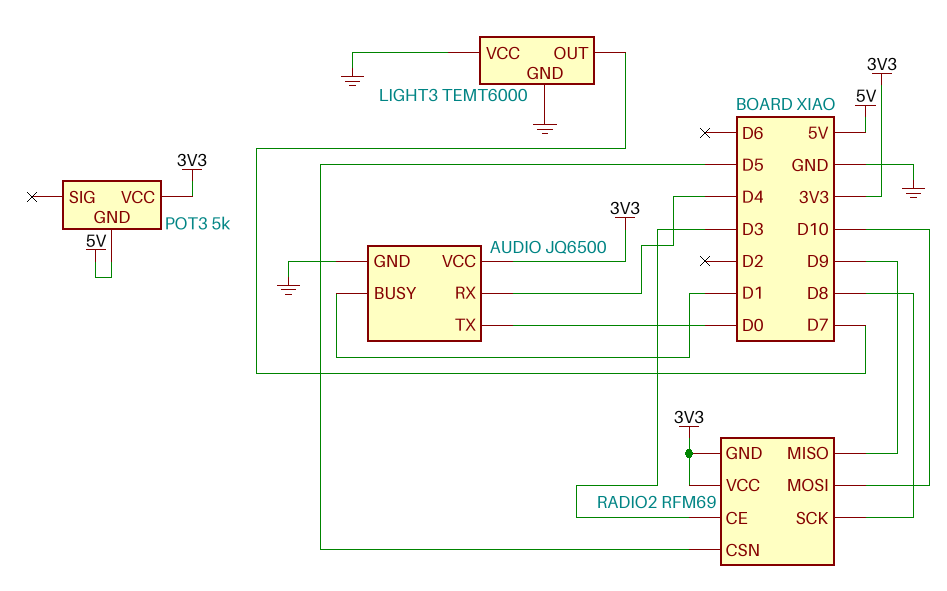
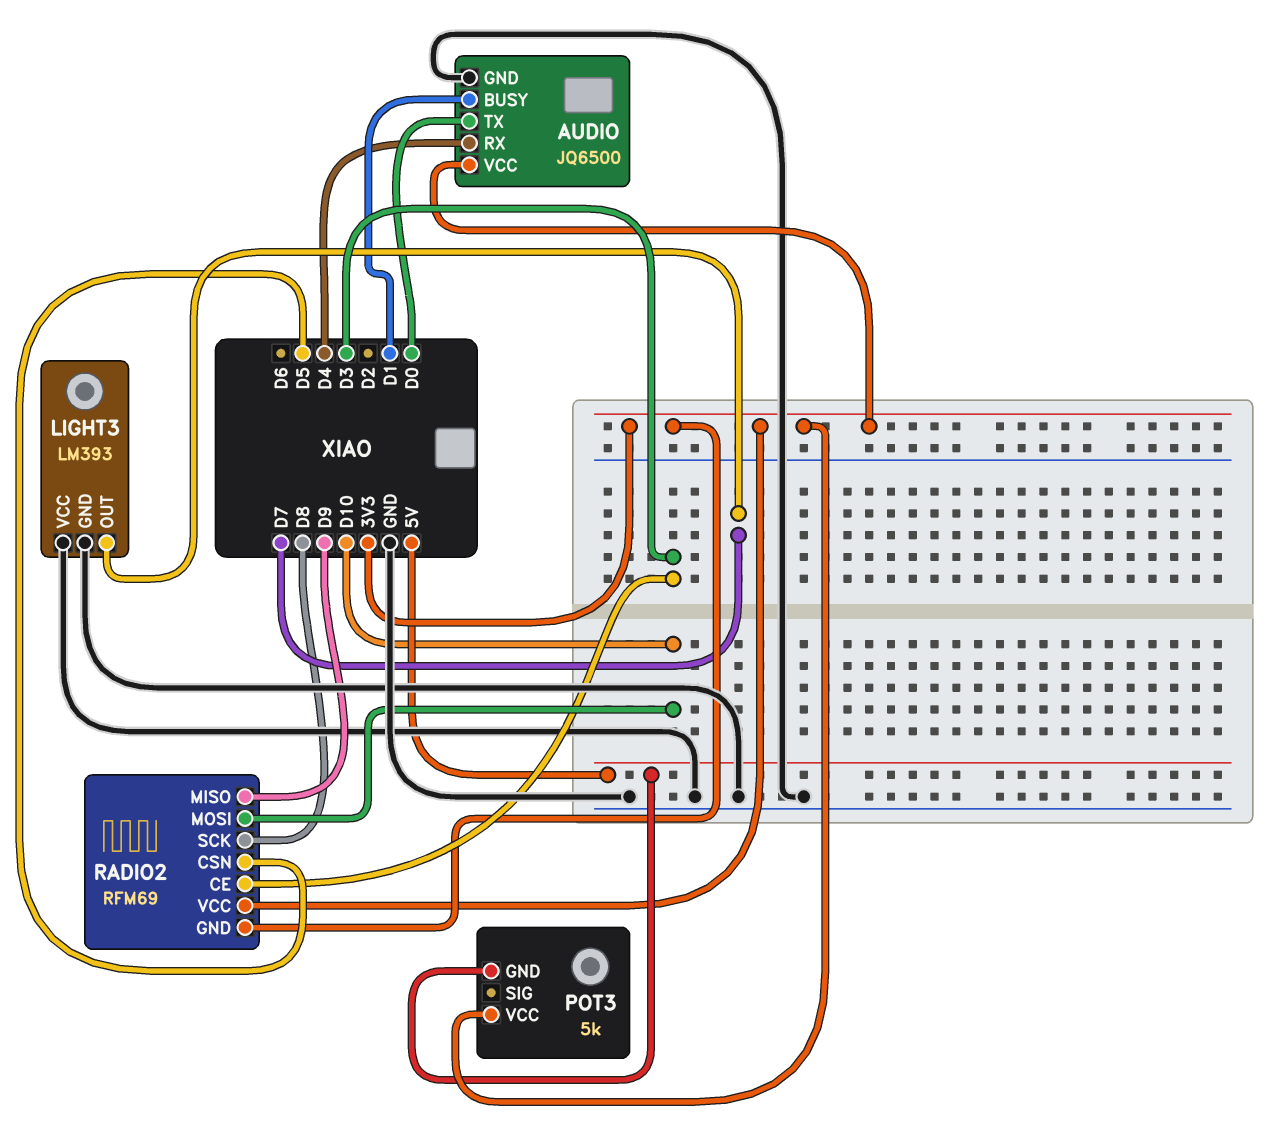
LIGHT3: TEMT6000 -> LM393

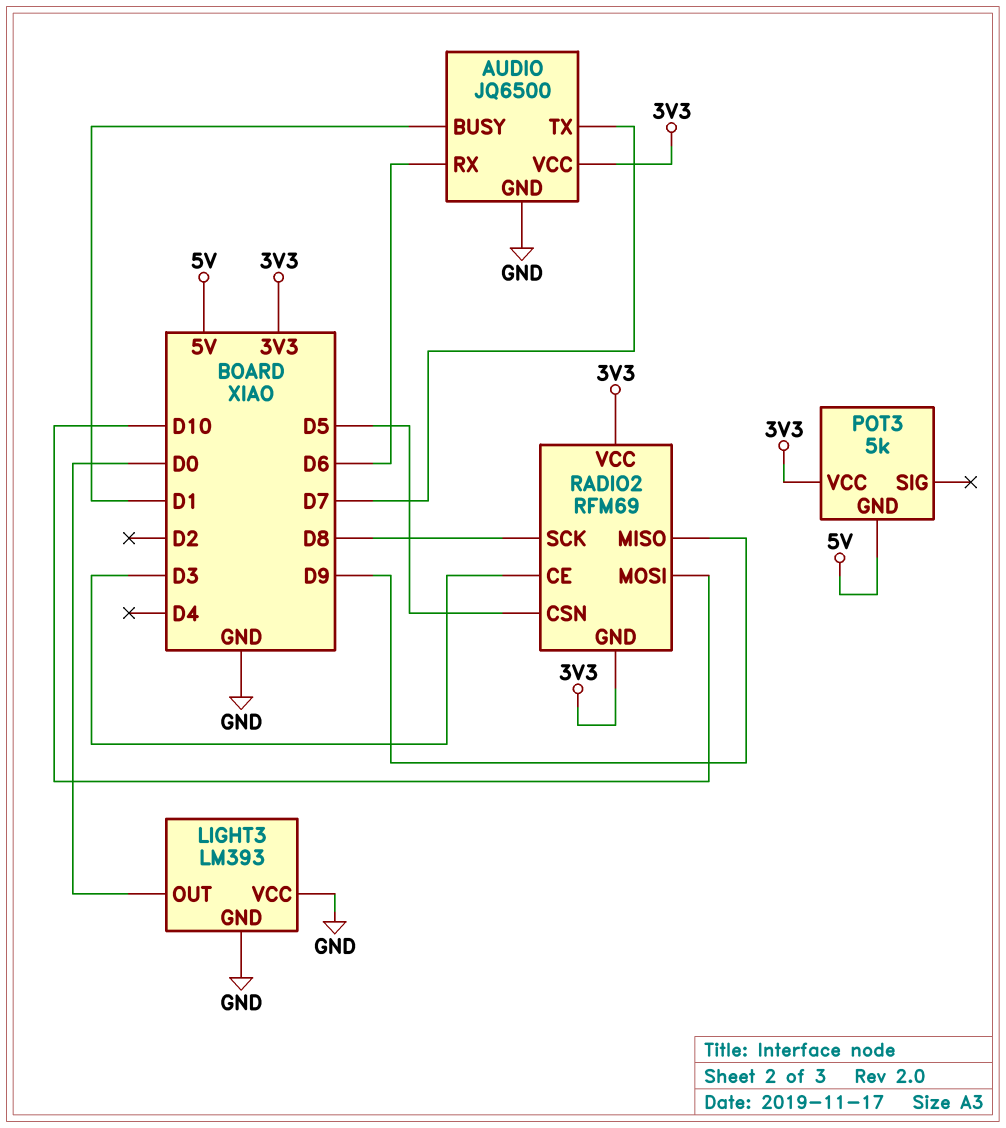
AUDIO pin RX: D4 -> D6
AUDIO pin TX: D0 -> D7
LIGHT3 pin OUT: D7 -> D0

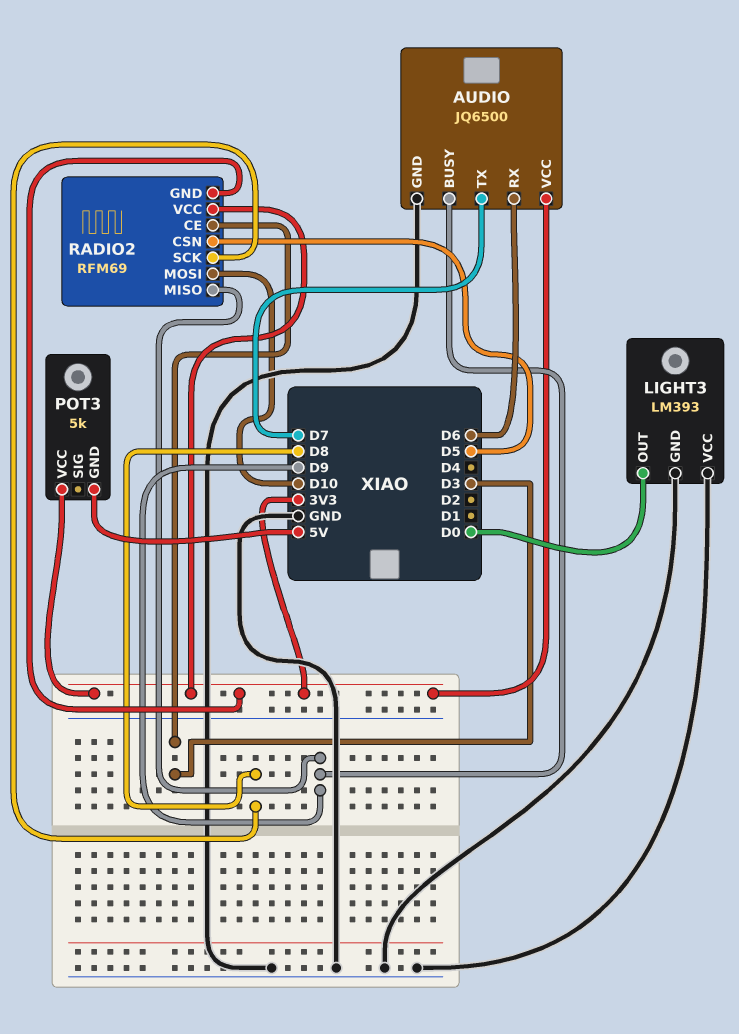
AUDIO pin BUSY: D1 -> D9

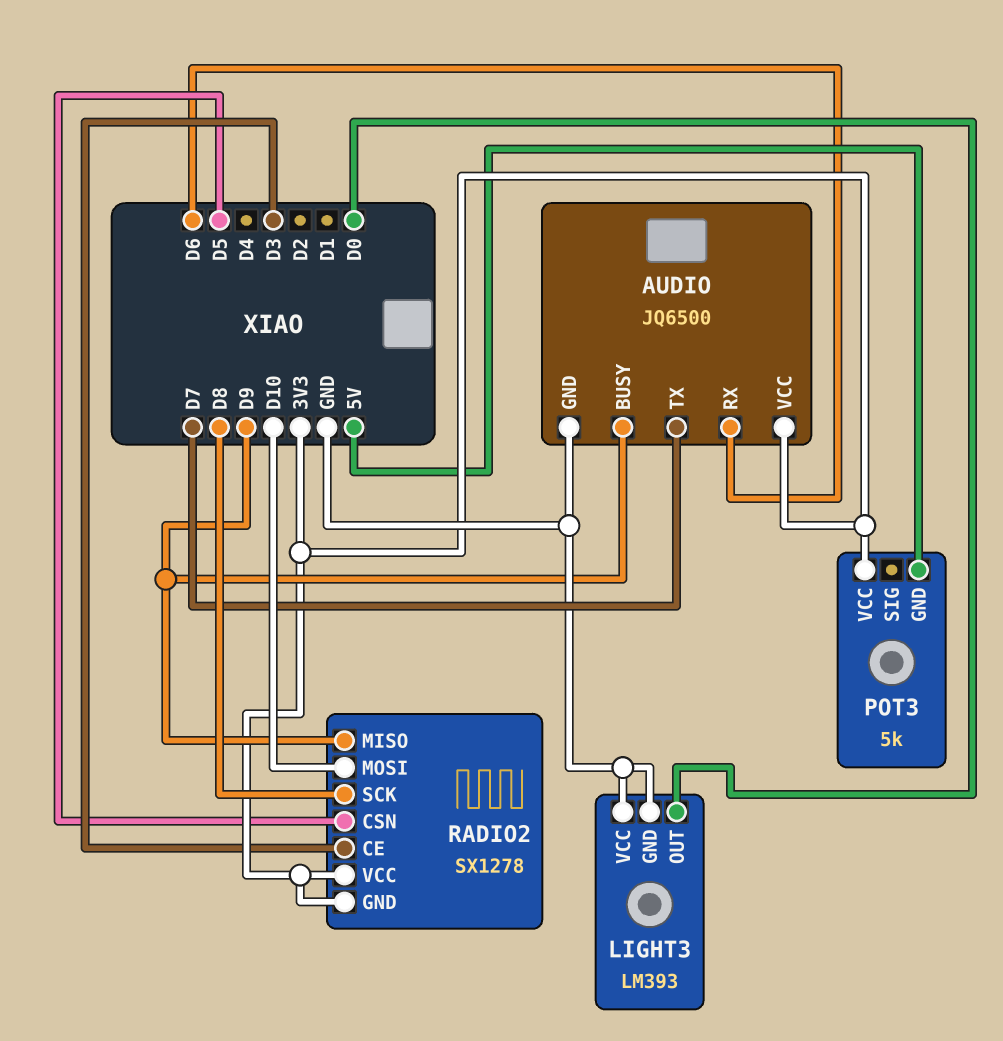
RADIO2: RFM69 -> SX1278

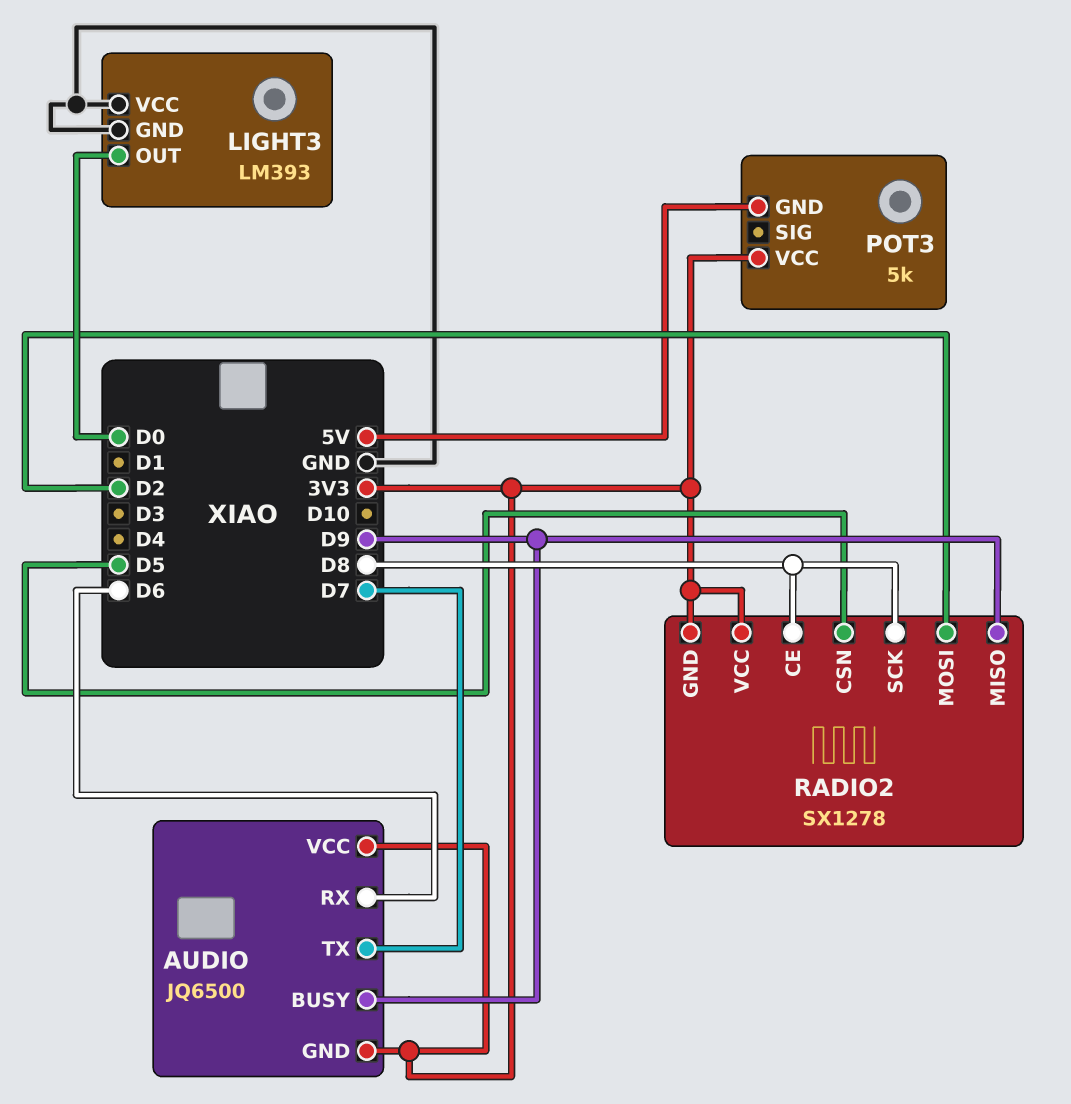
AUDIO pin GND: GND -> 3V3
RADIO2 pin CE: D3 -> D8
RADIO2 pin MOSI: D10 -> D2

